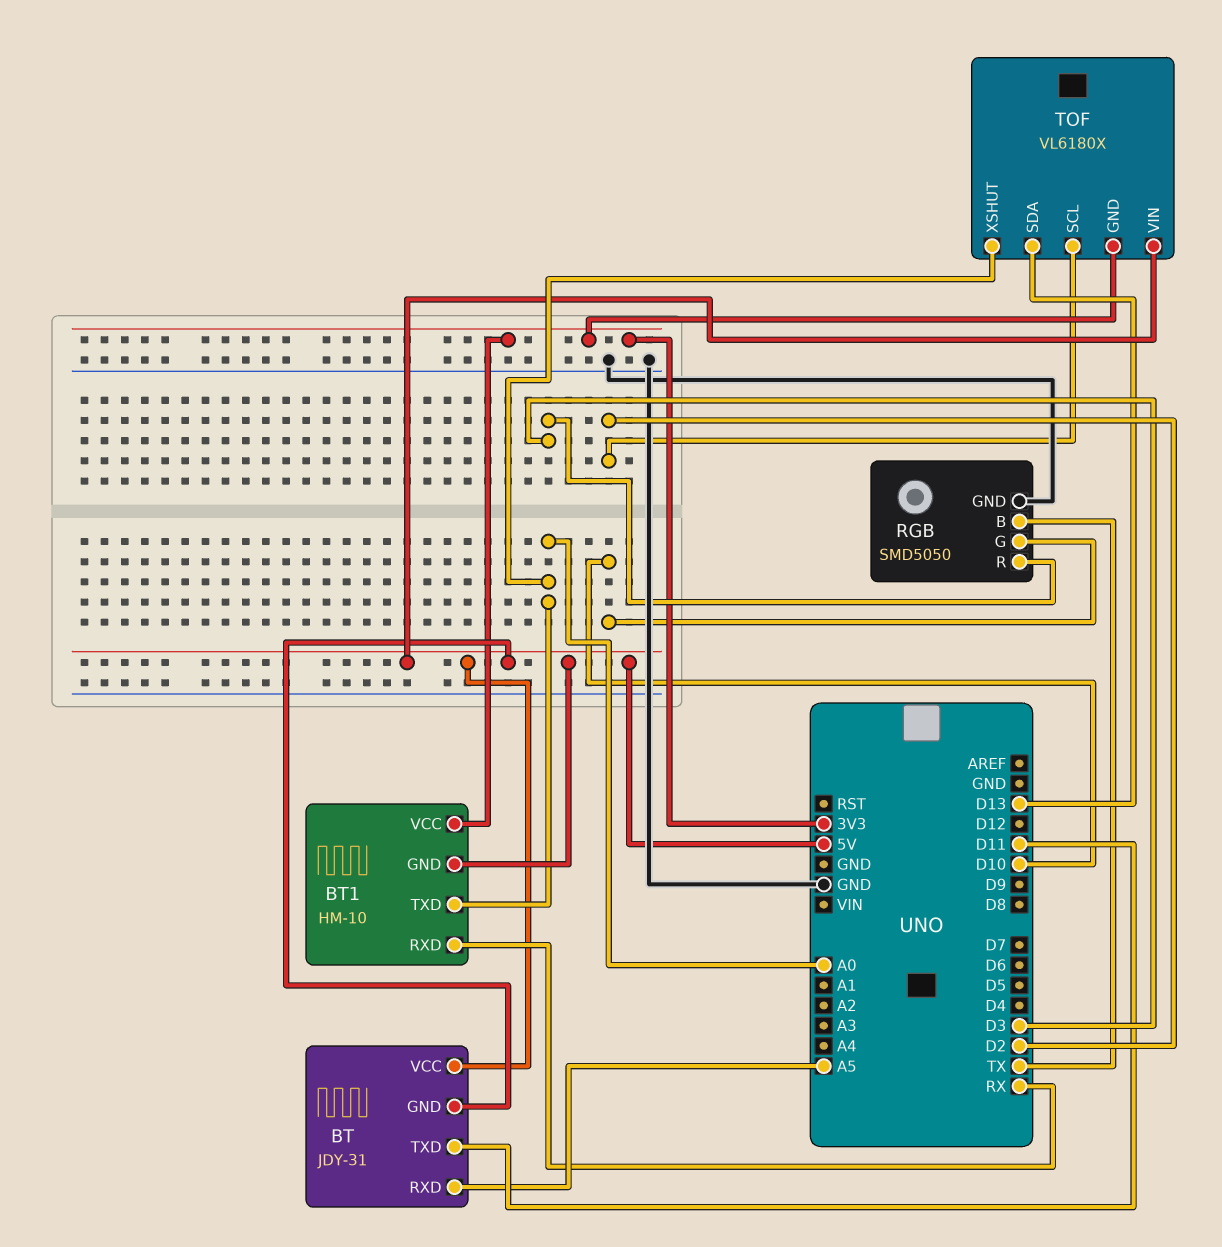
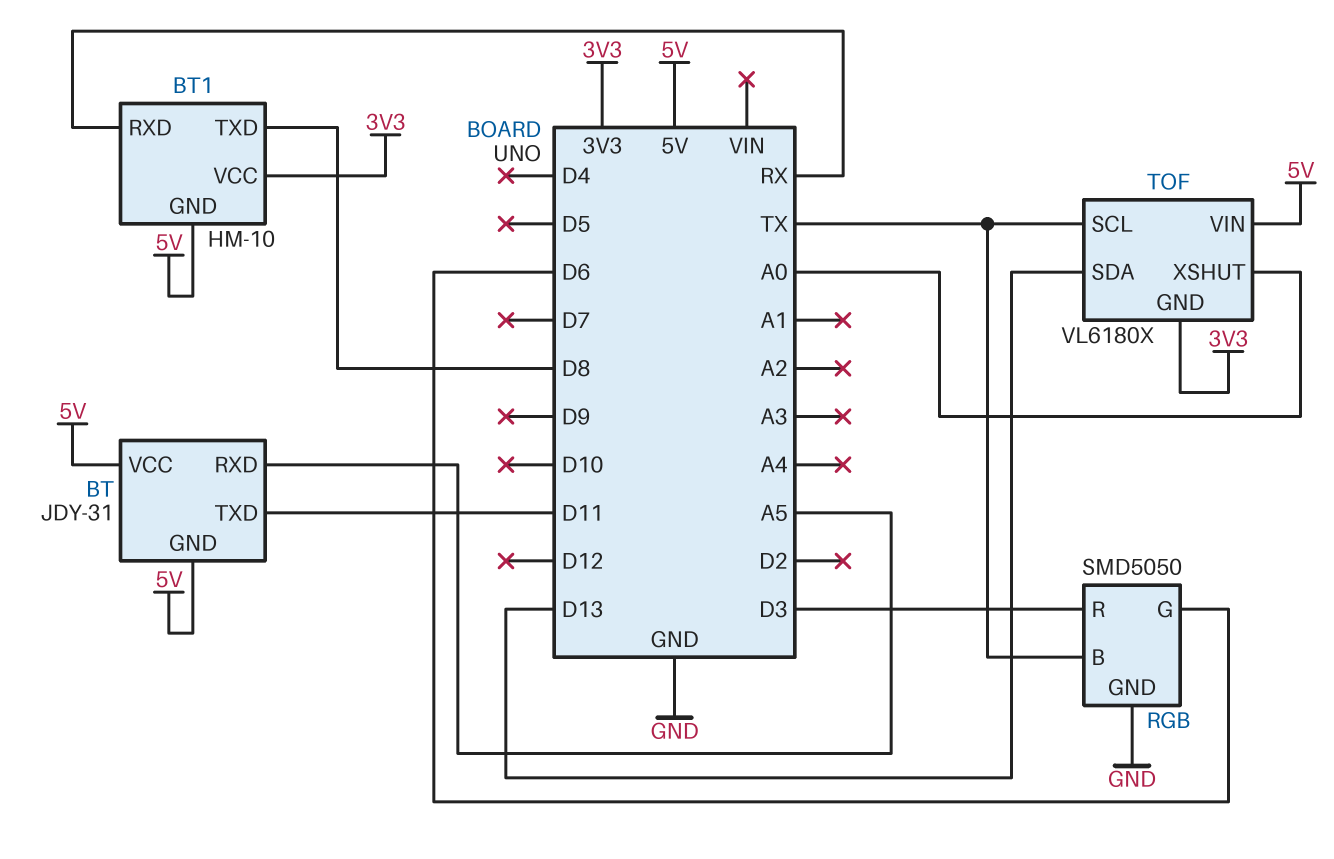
BT1 pin TXD: A0 -> D8
RGB pin G: D10 -> D6
TOF pin SCL: D2 -> TX

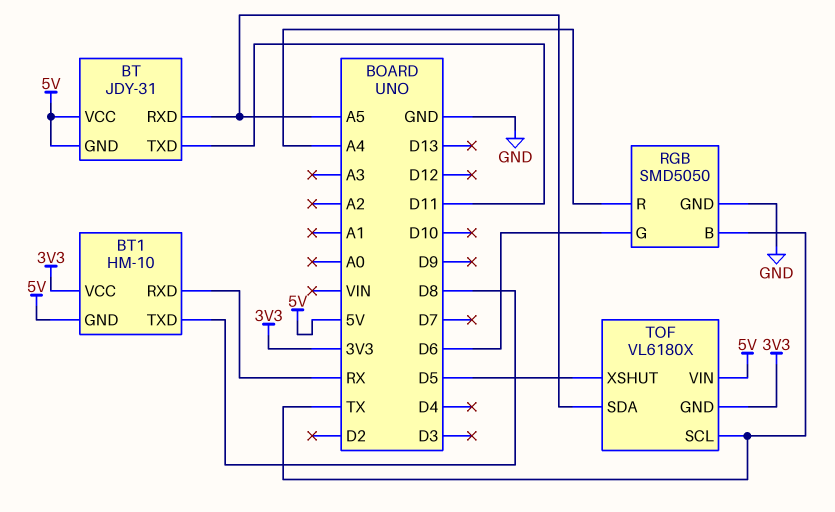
RGB pin R: D3 -> A4
TOF pin SDA: D13 -> A5
TOF pin XSHUT: A0 -> D5

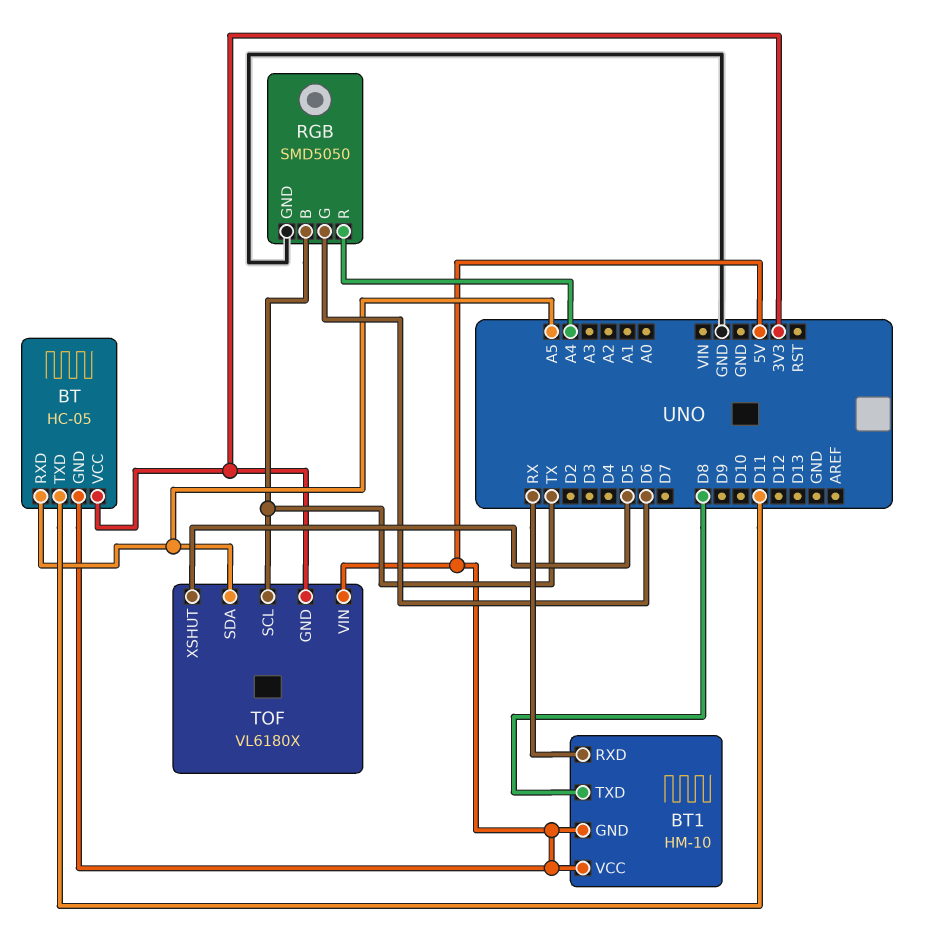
BT: JDY-31 -> HC-05
BT pin VCC: 5V -> 3V3
BT1 pin VCC: 3V3 -> 5V

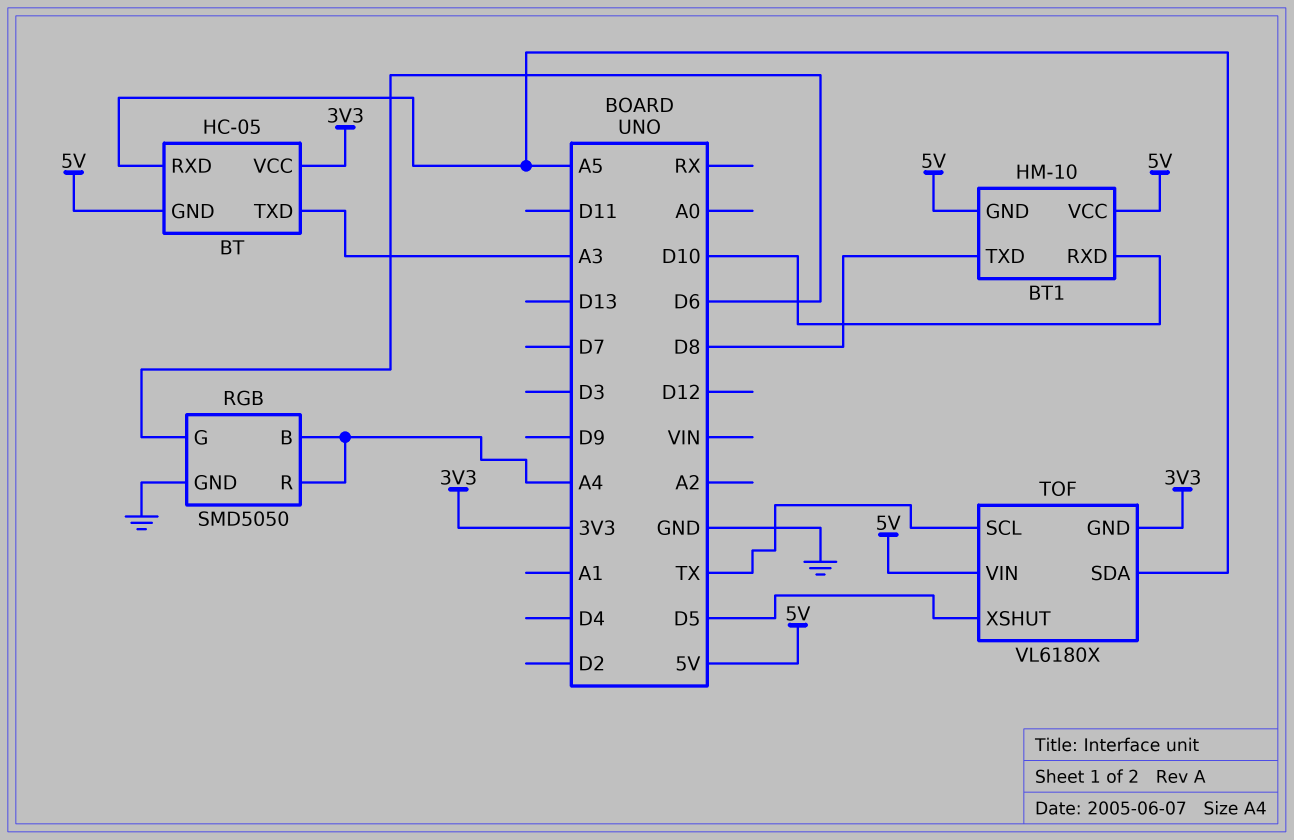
BT pin TXD: D11 -> A3
BT1 pin RXD: RX -> D10
RGB pin B: TX -> A4

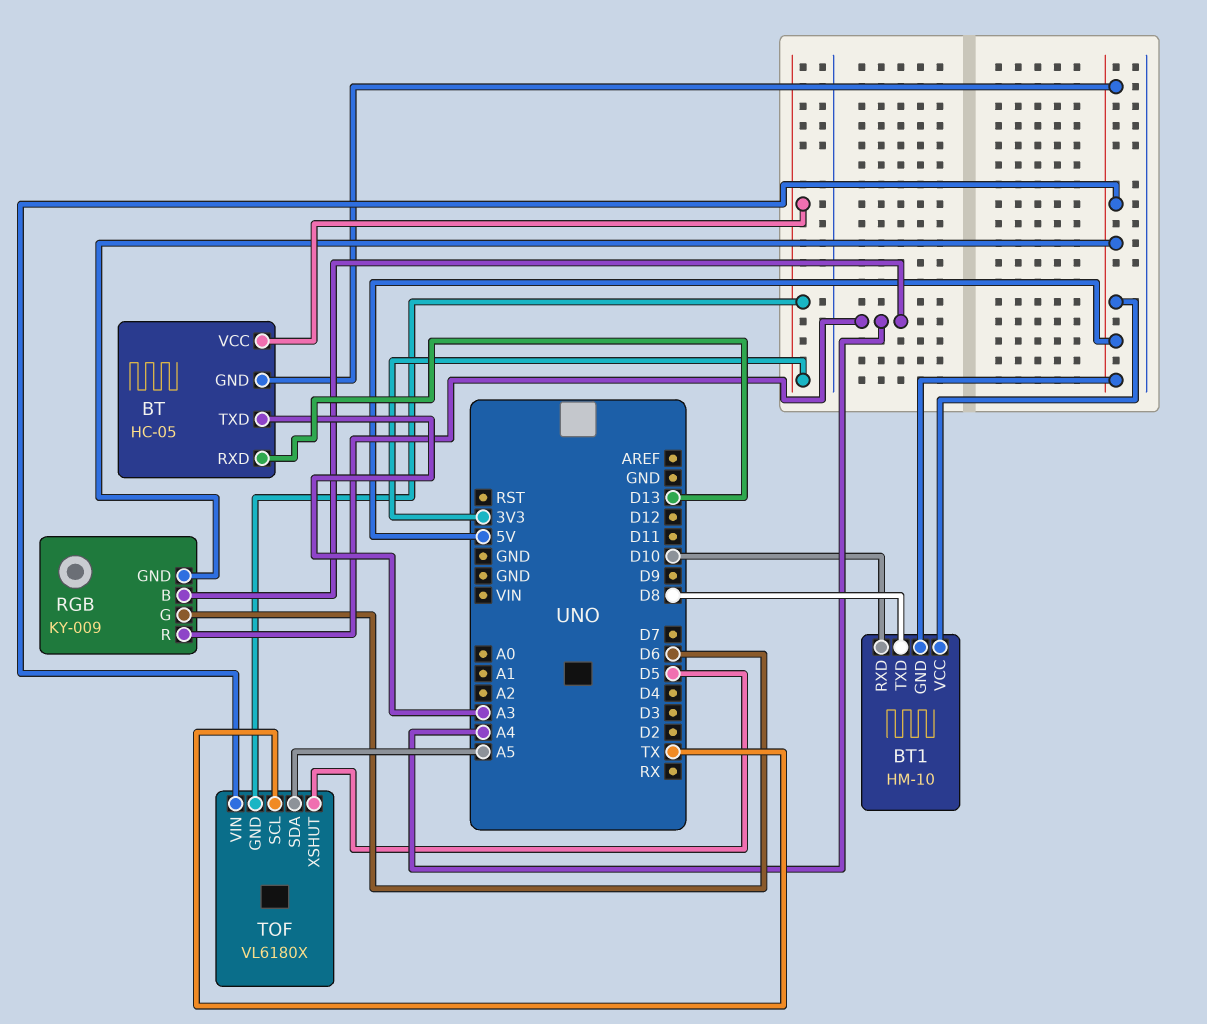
BT pin RXD: A5 -> D13
RGB: SMD5050 -> KY-009
RGB pin GND: GND -> 5V

